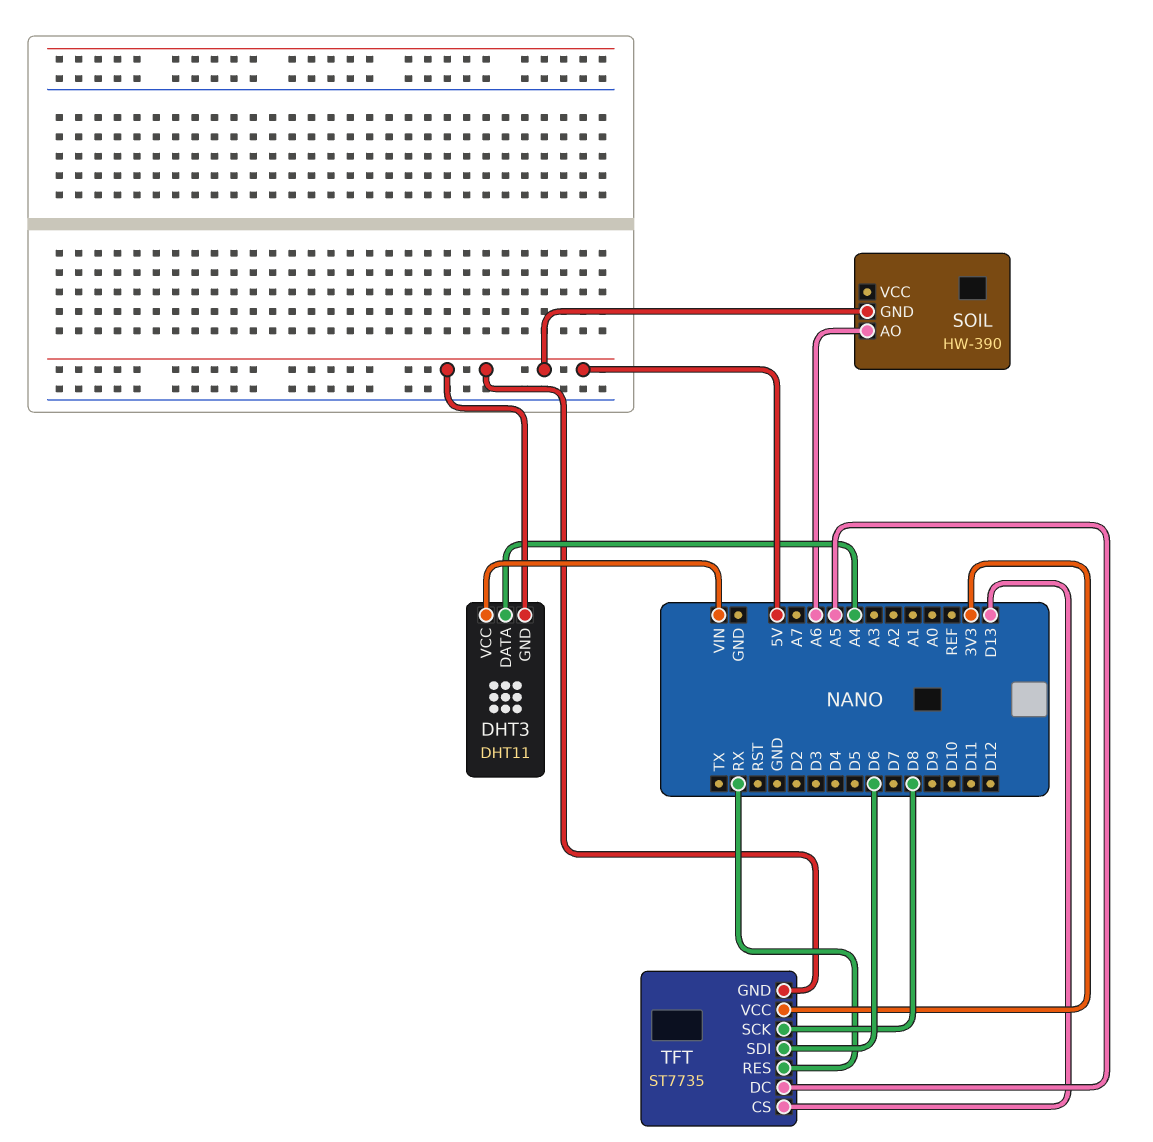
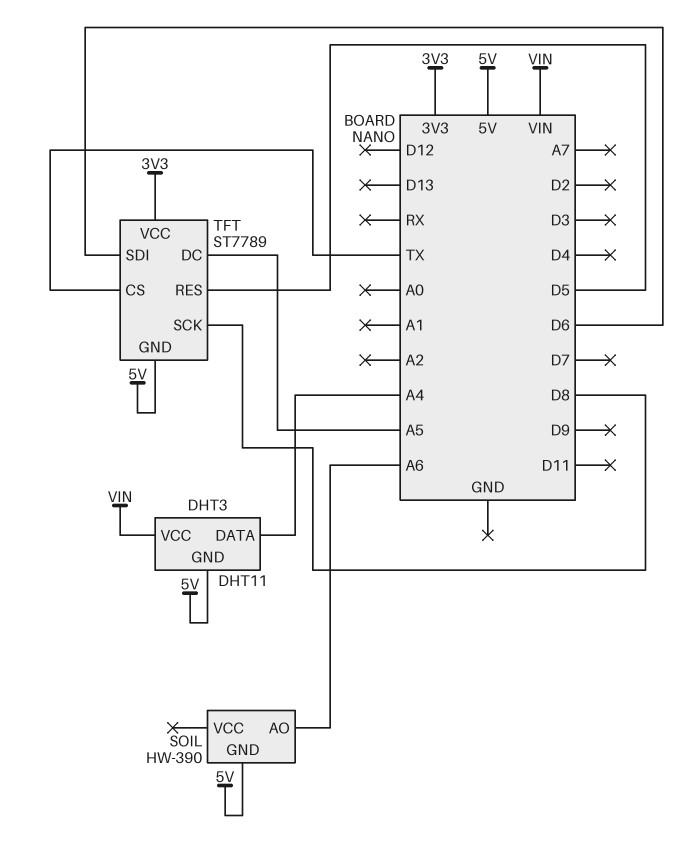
TFT: ST7735 -> ST7789
TFT pin CS: D13 -> TX
TFT pin RES: RX -> D5

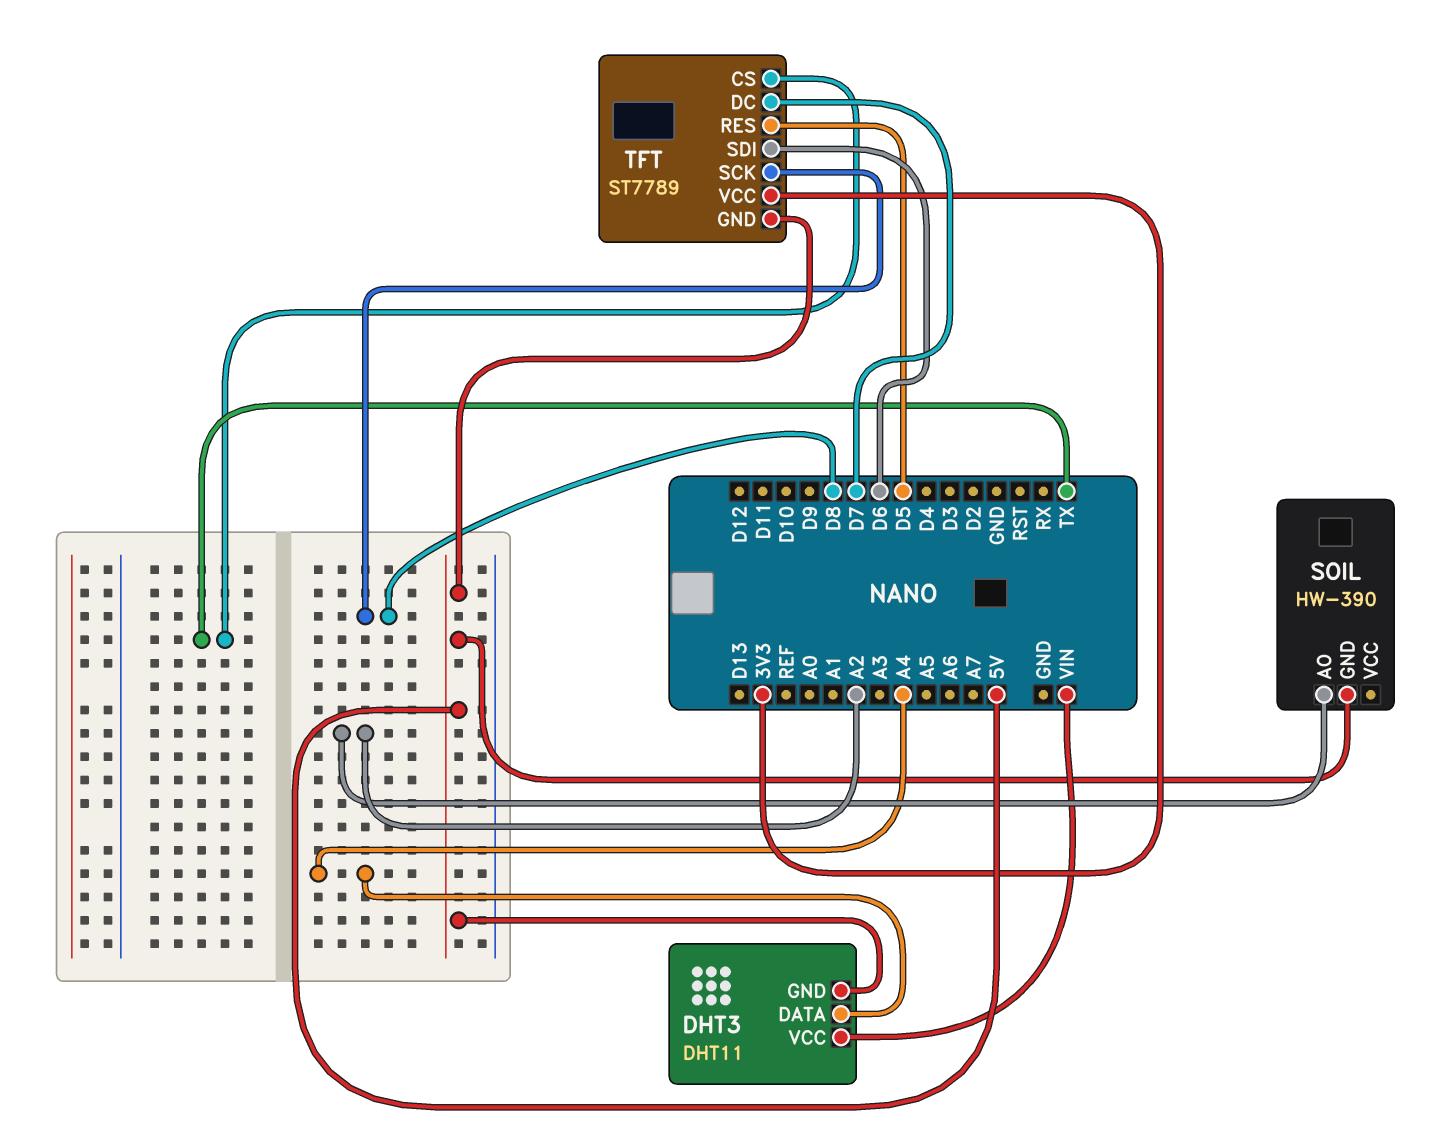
SOIL pin AO: A6 -> A2
TFT pin DC: A5 -> D7

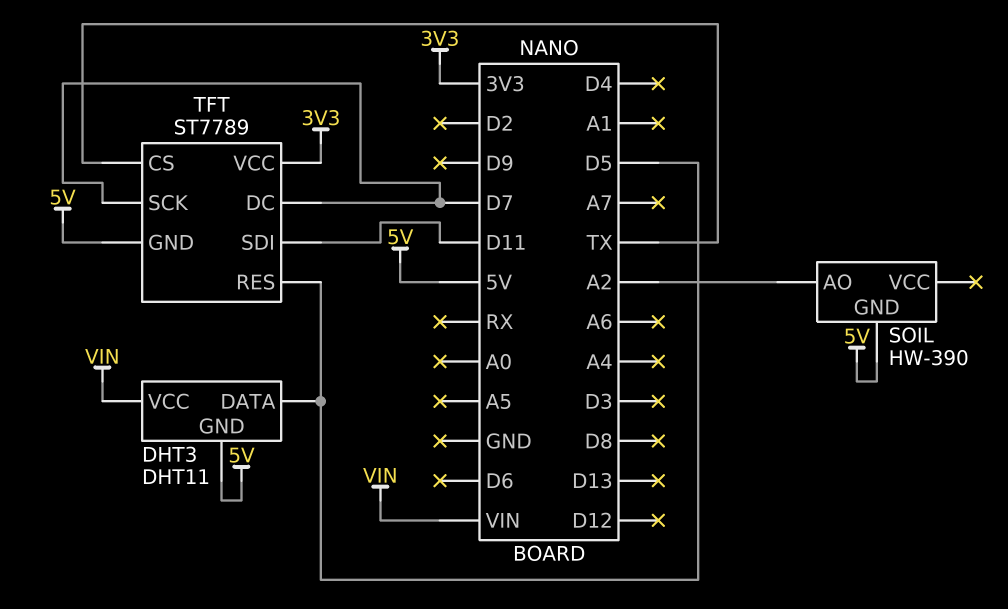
DHT3 pin DATA: A4 -> D5
TFT pin SCK: D8 -> D7
TFT pin SDI: D6 -> D11

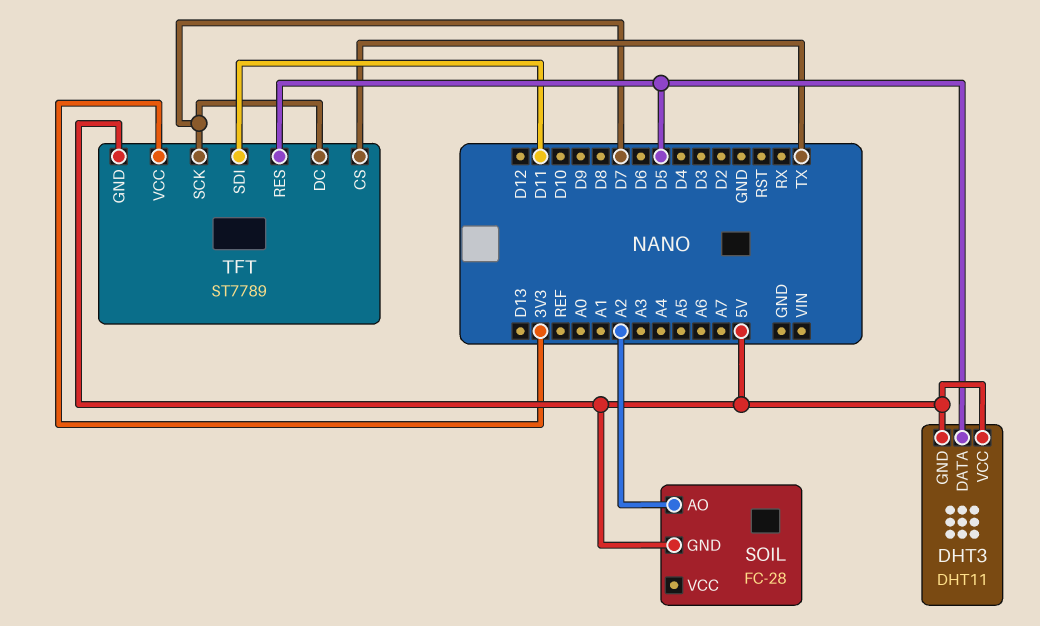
DHT3 pin VCC: VIN -> 5V
SOIL: HW-390 -> FC-28

